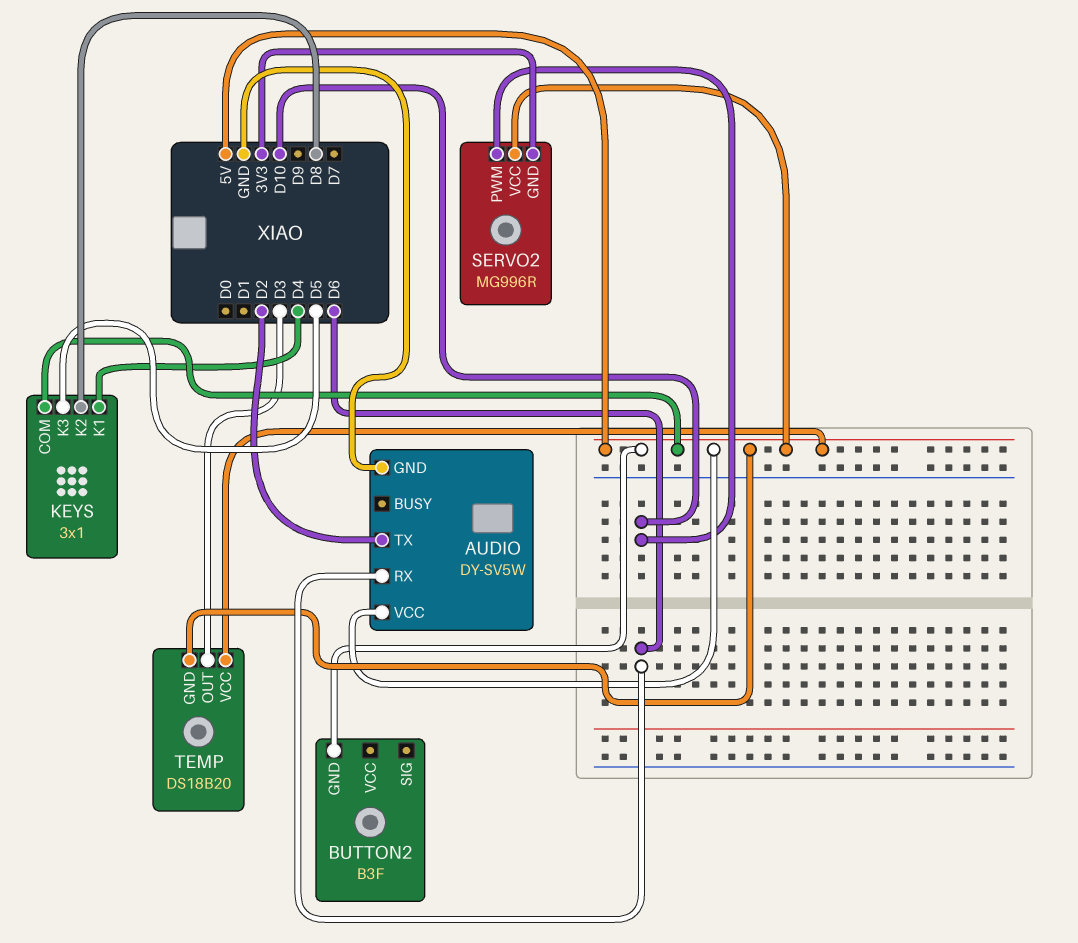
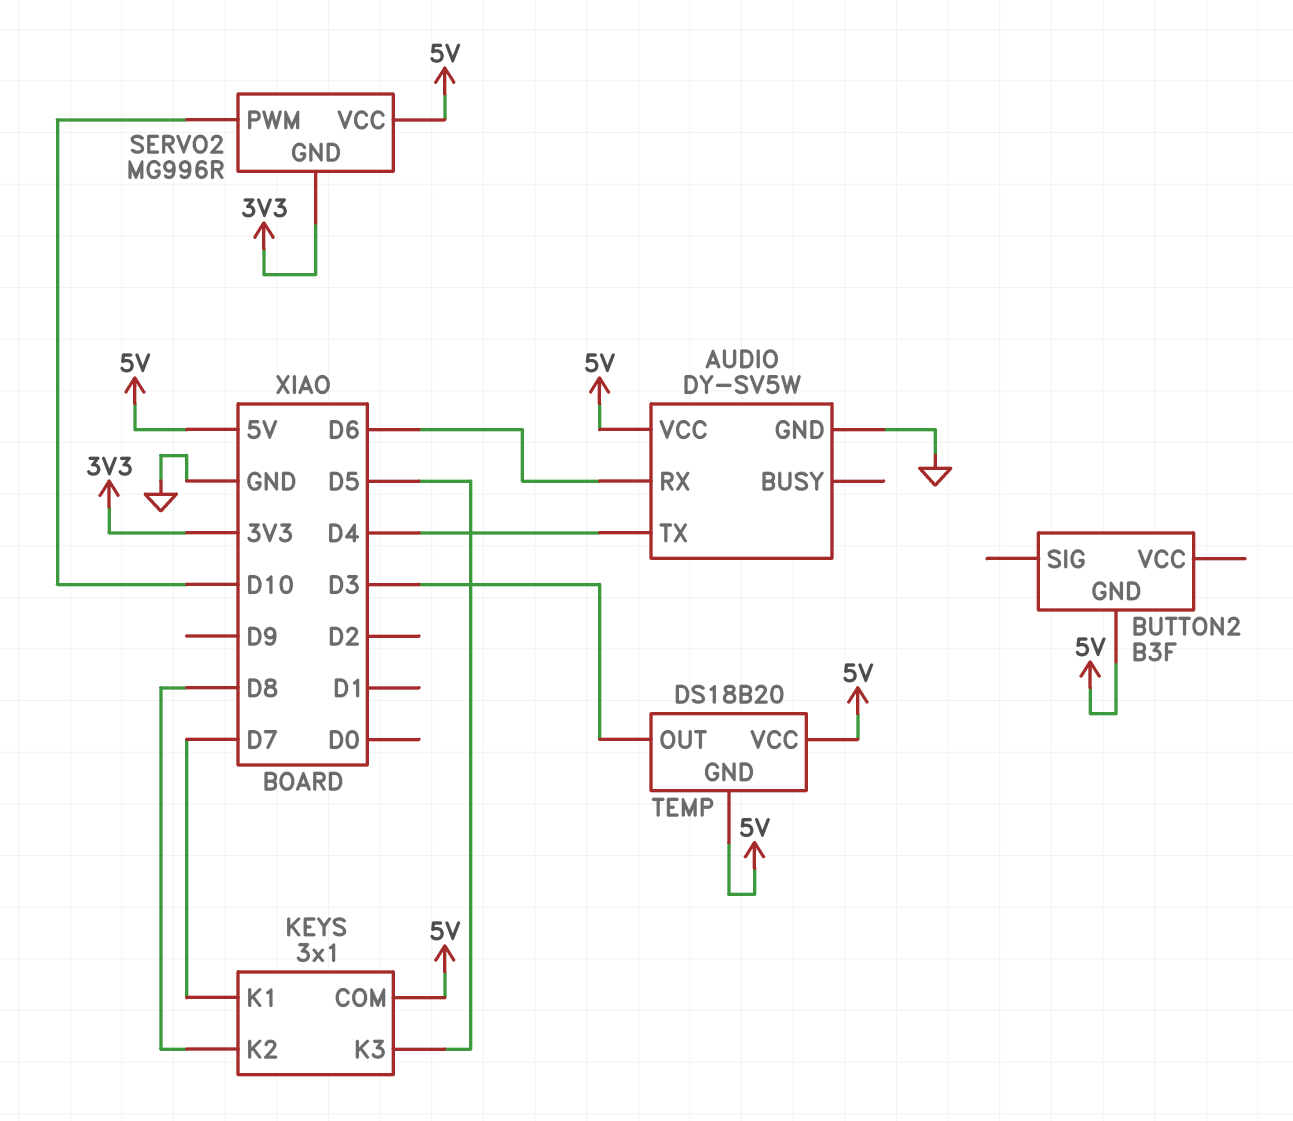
AUDIO pin TX: D2 -> D4
KEYS pin K1: D4 -> D7

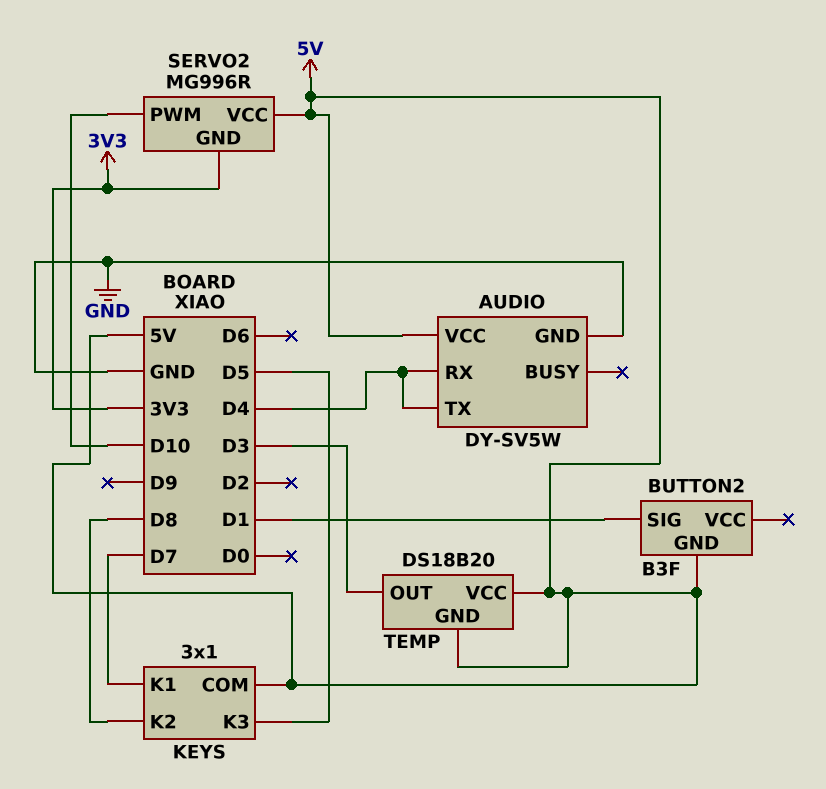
AUDIO pin RX: D6 -> D4
BUTTON2 pin SIG: none -> D1

